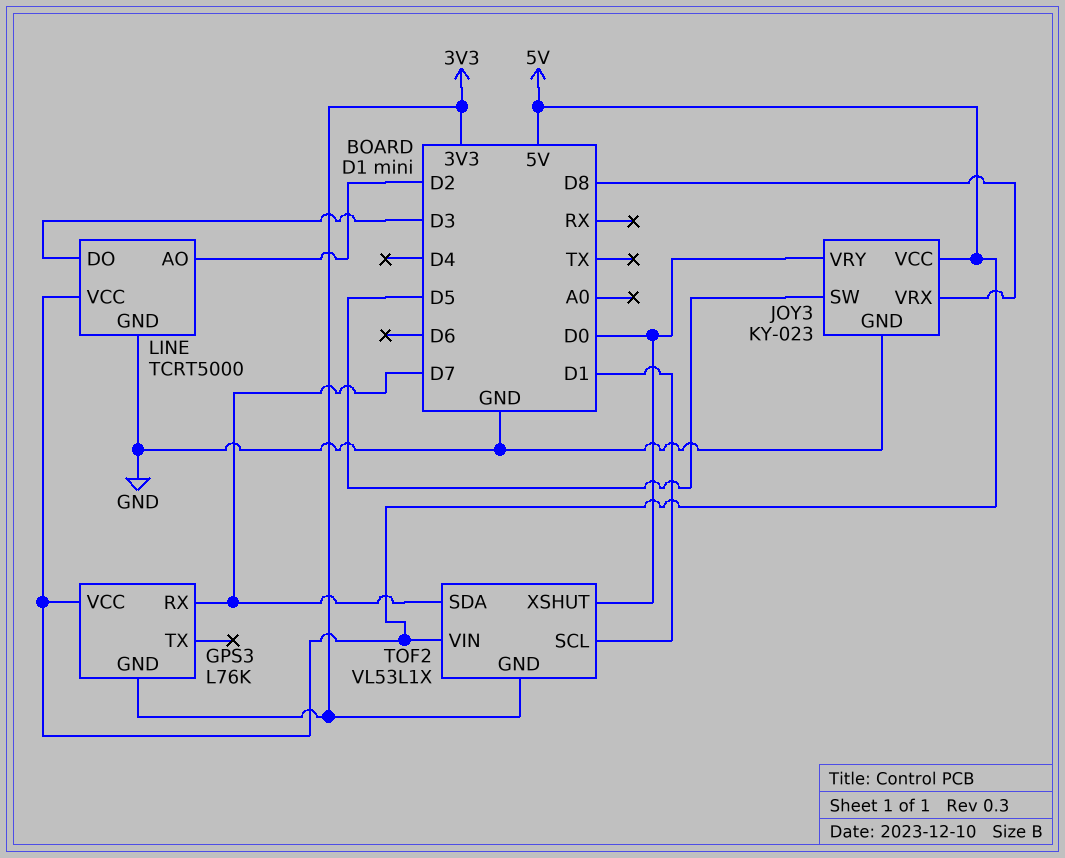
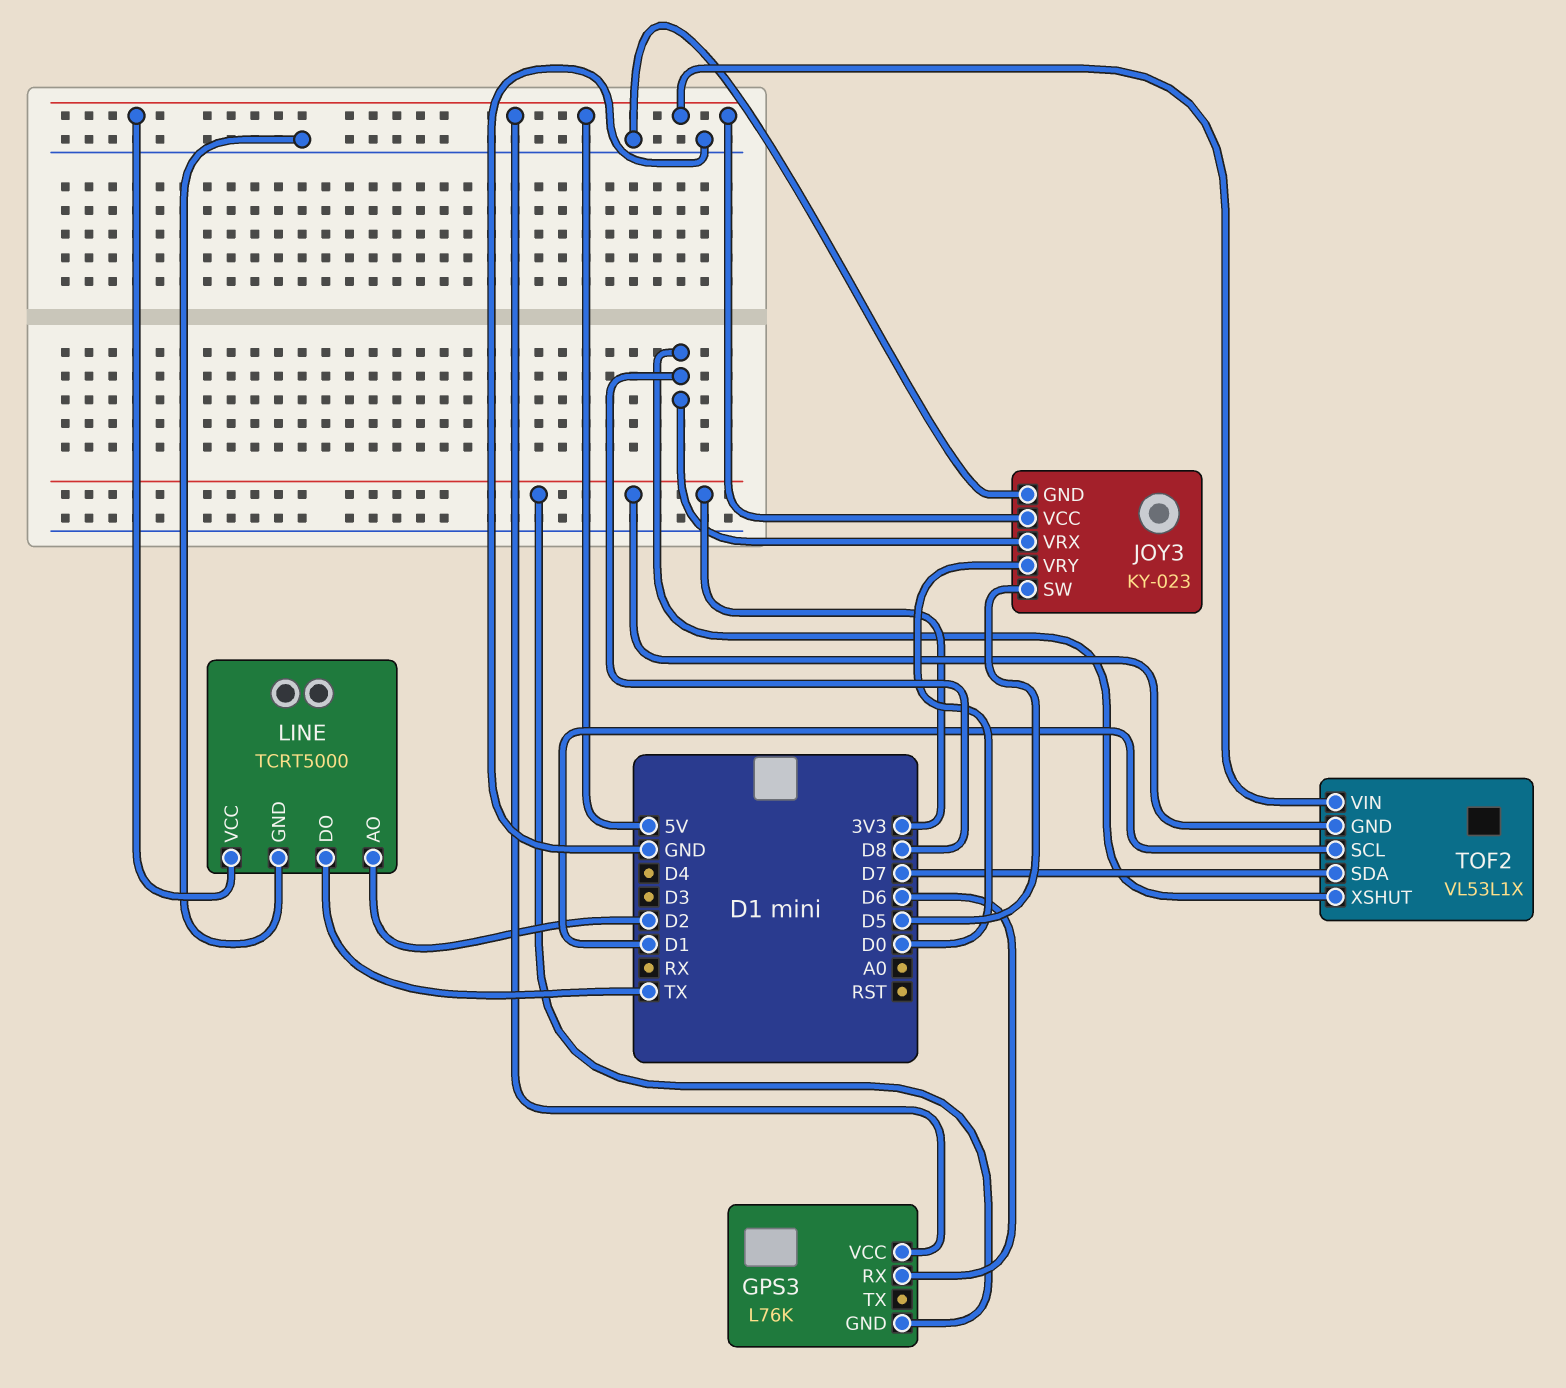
GPS3 pin RX: D7 -> D6
LINE pin DO: D3 -> TX
TOF2 pin XSHUT: D0 -> D8

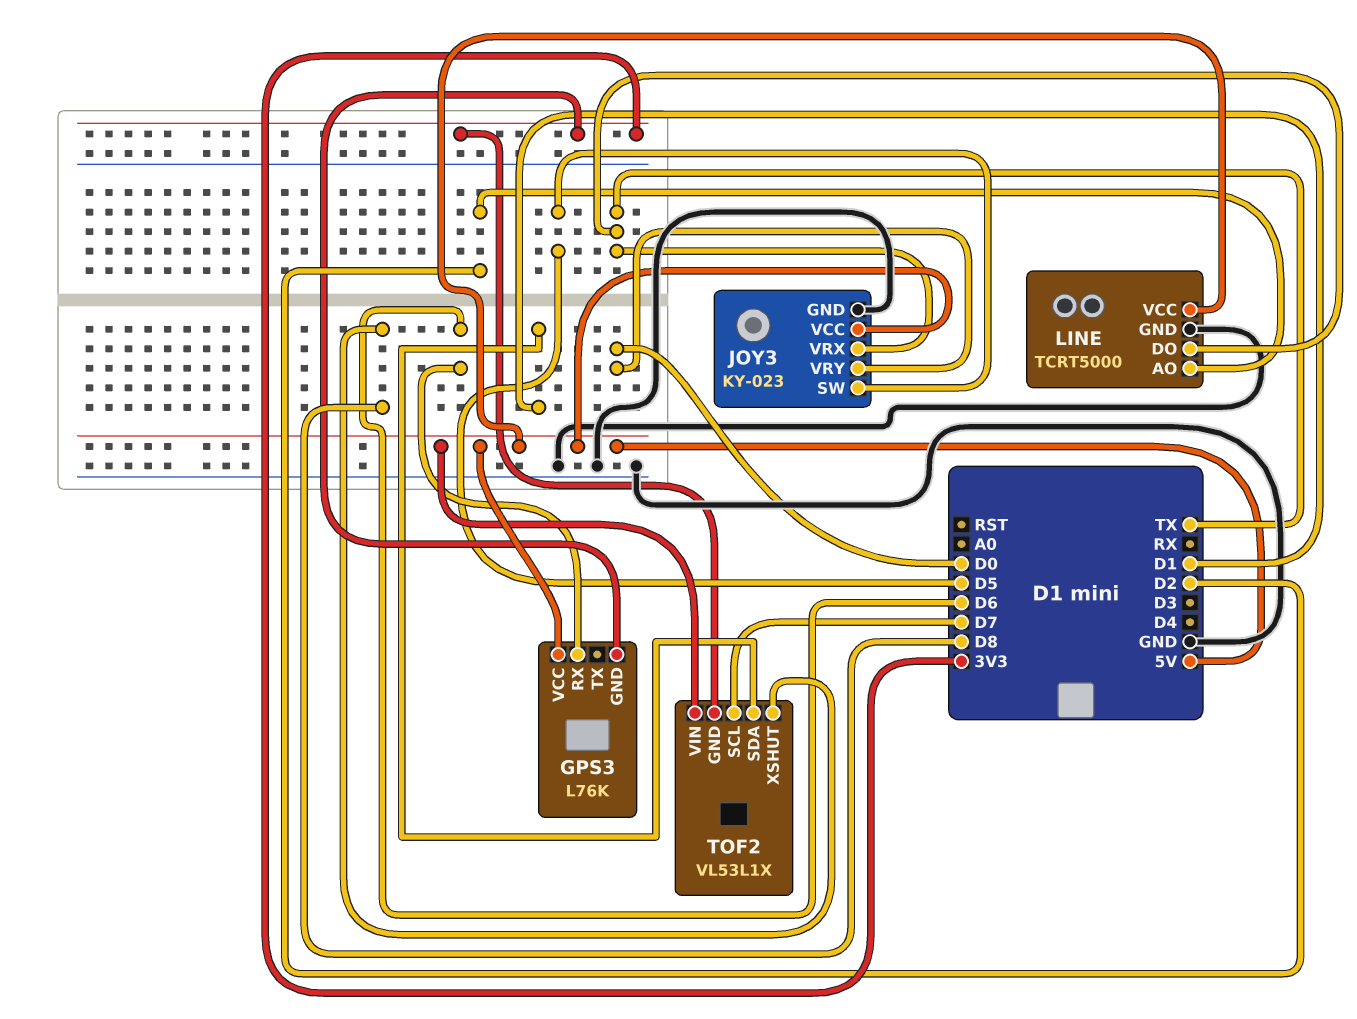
JOY3 pin VRX: D8 -> TX
TOF2 pin SCL: D1 -> D7
TOF2 pin SDA: D7 -> D1

